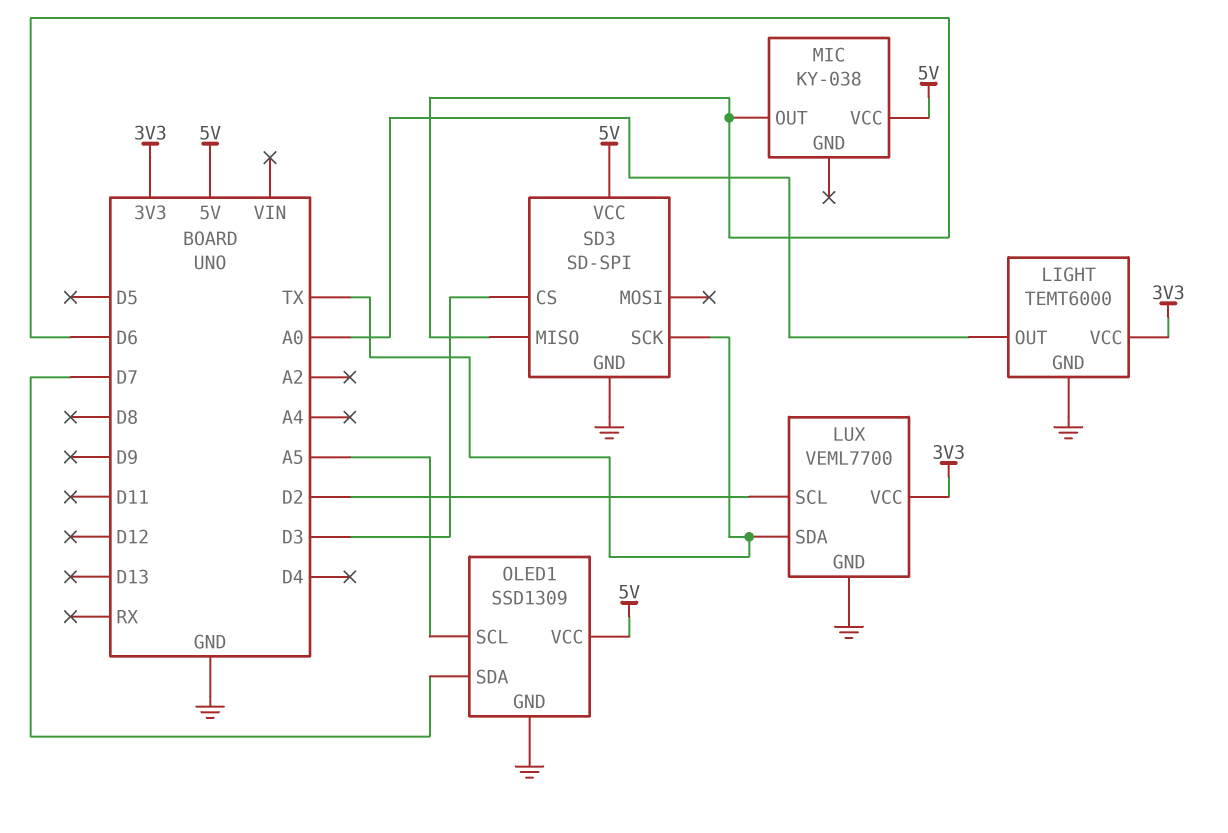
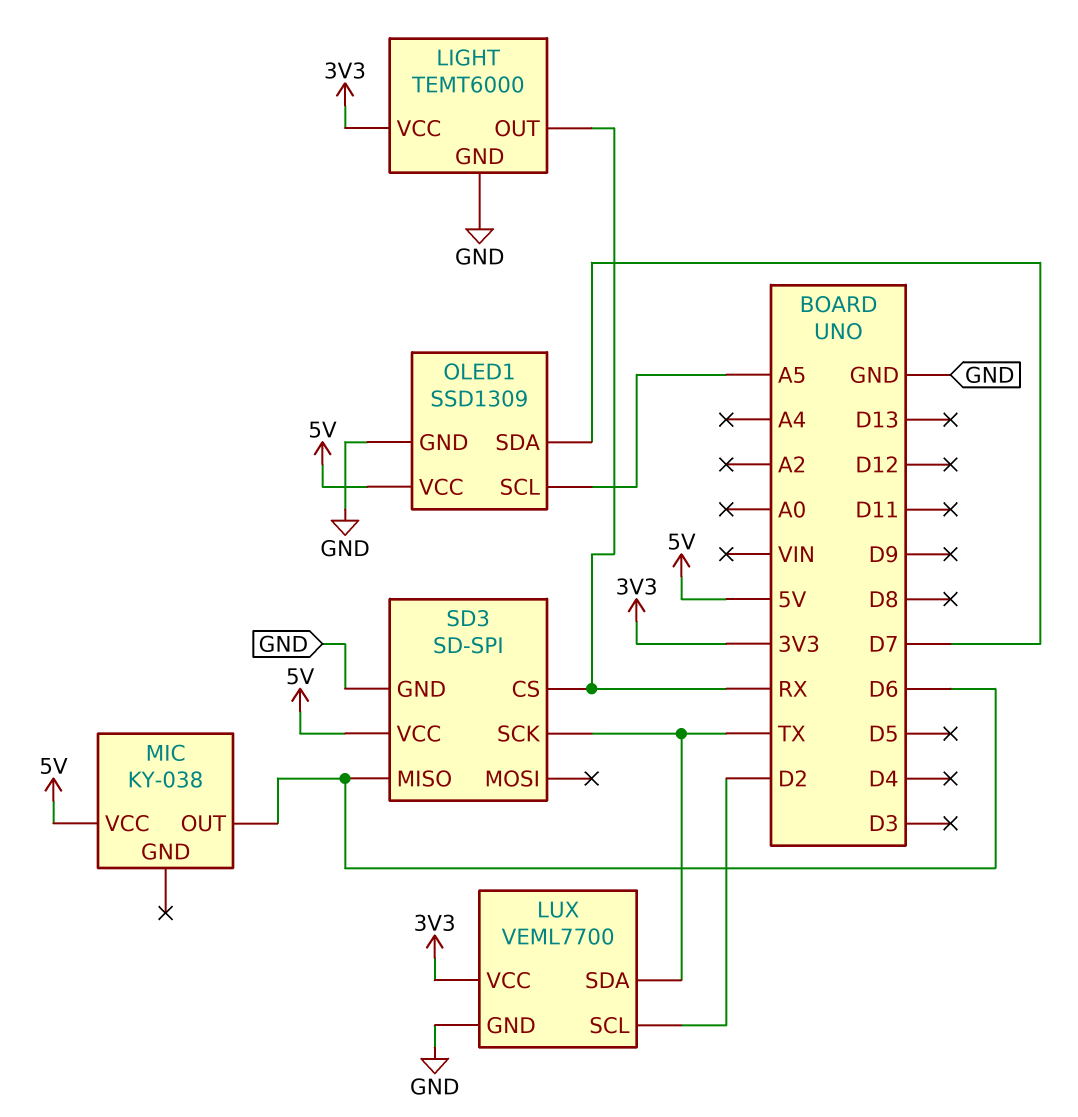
LIGHT pin OUT: A0 -> RX
SD3 pin CS: D3 -> RX

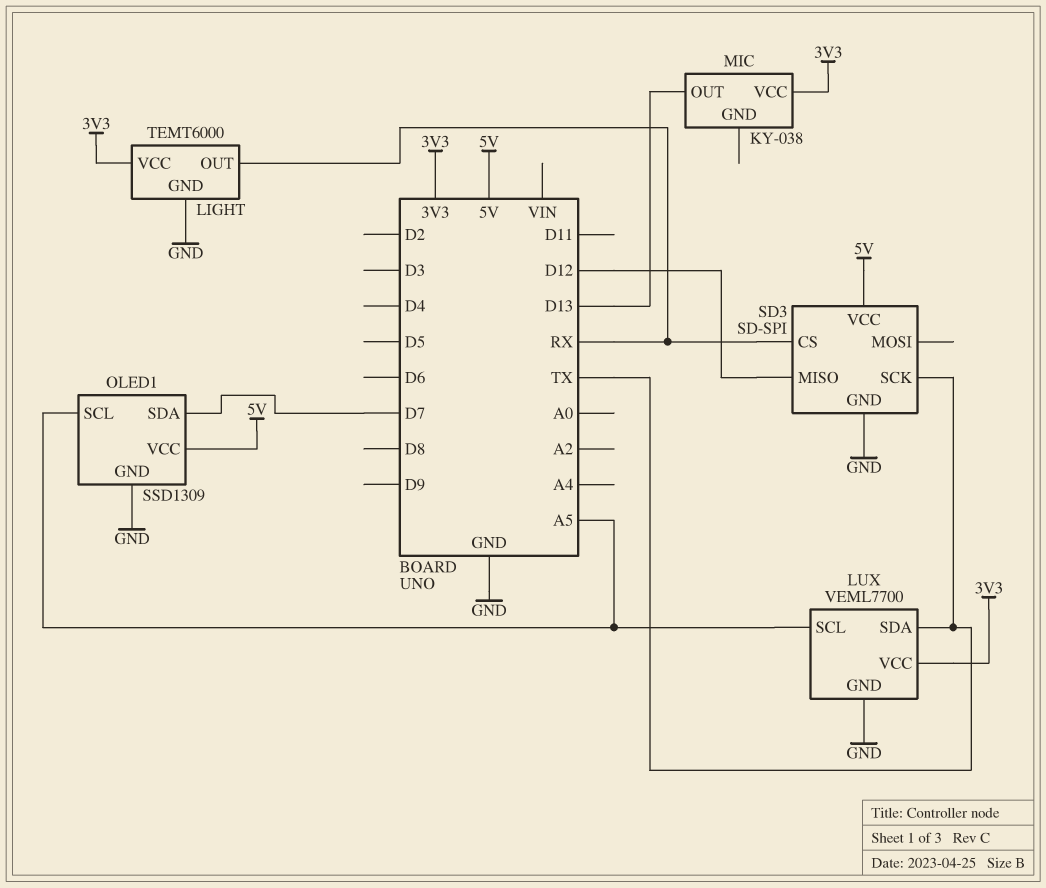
LUX pin SCL: D2 -> A5
MIC pin OUT: D6 -> D13
MIC pin VCC: 5V -> 3V3
SD3 pin MISO: D6 -> D12

